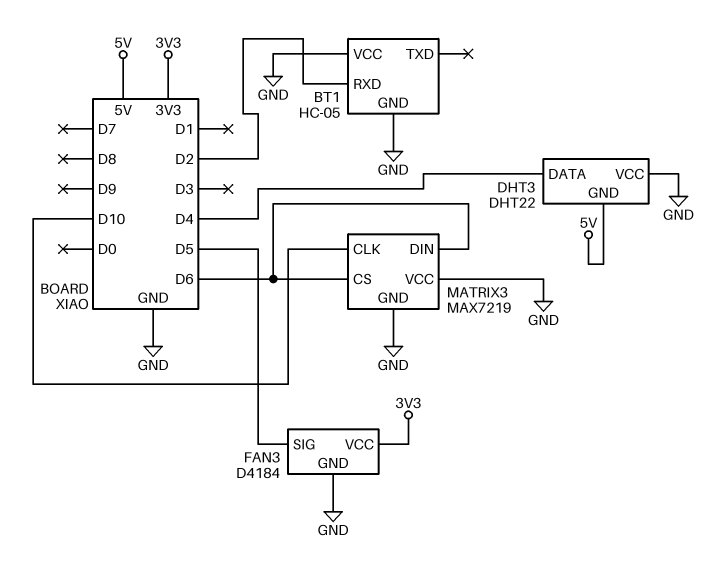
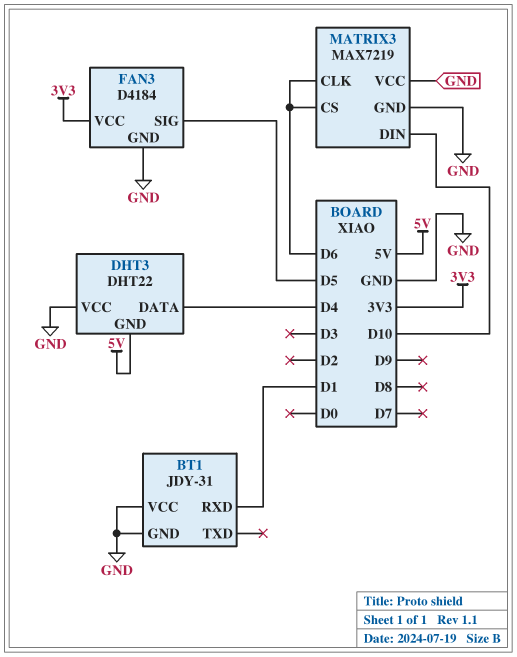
BT1: HC-05 -> JDY-31
BT1 pin RXD: D2 -> D1
MATRIX3 pin CLK: D10 -> D6
MATRIX3 pin DIN: D6 -> D10

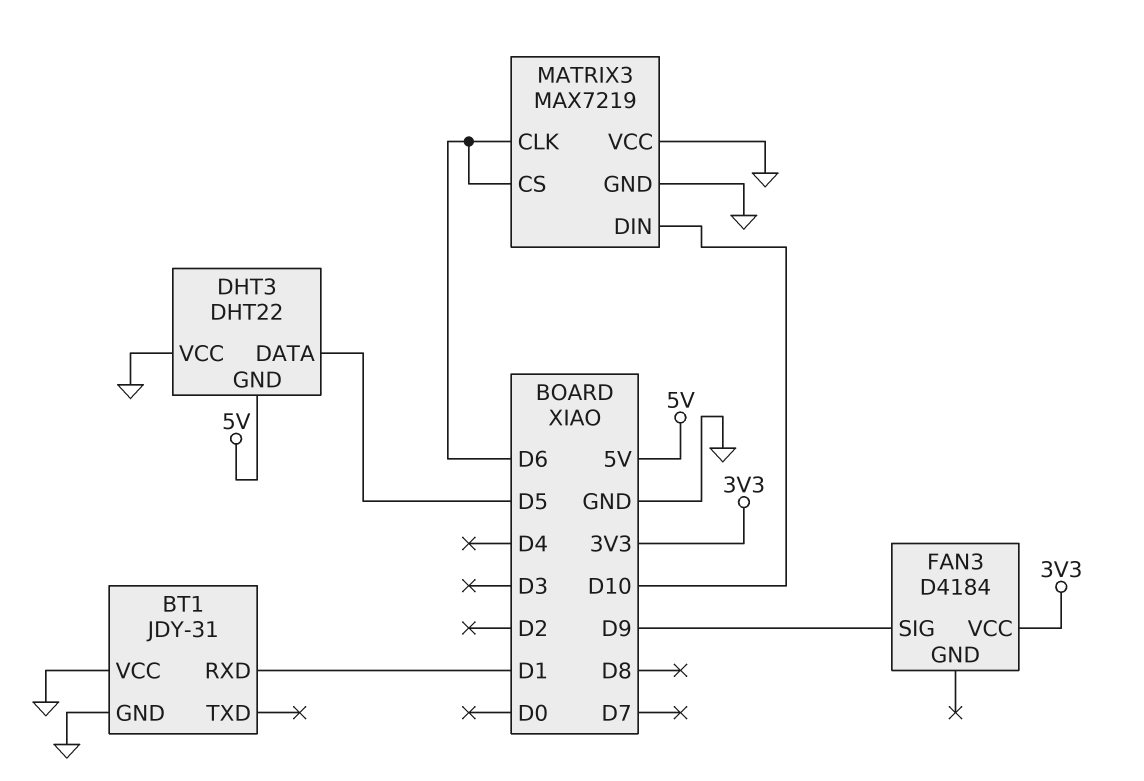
DHT3 pin DATA: D4 -> D5
FAN3 pin GND: GND -> none
FAN3 pin SIG: D5 -> D9

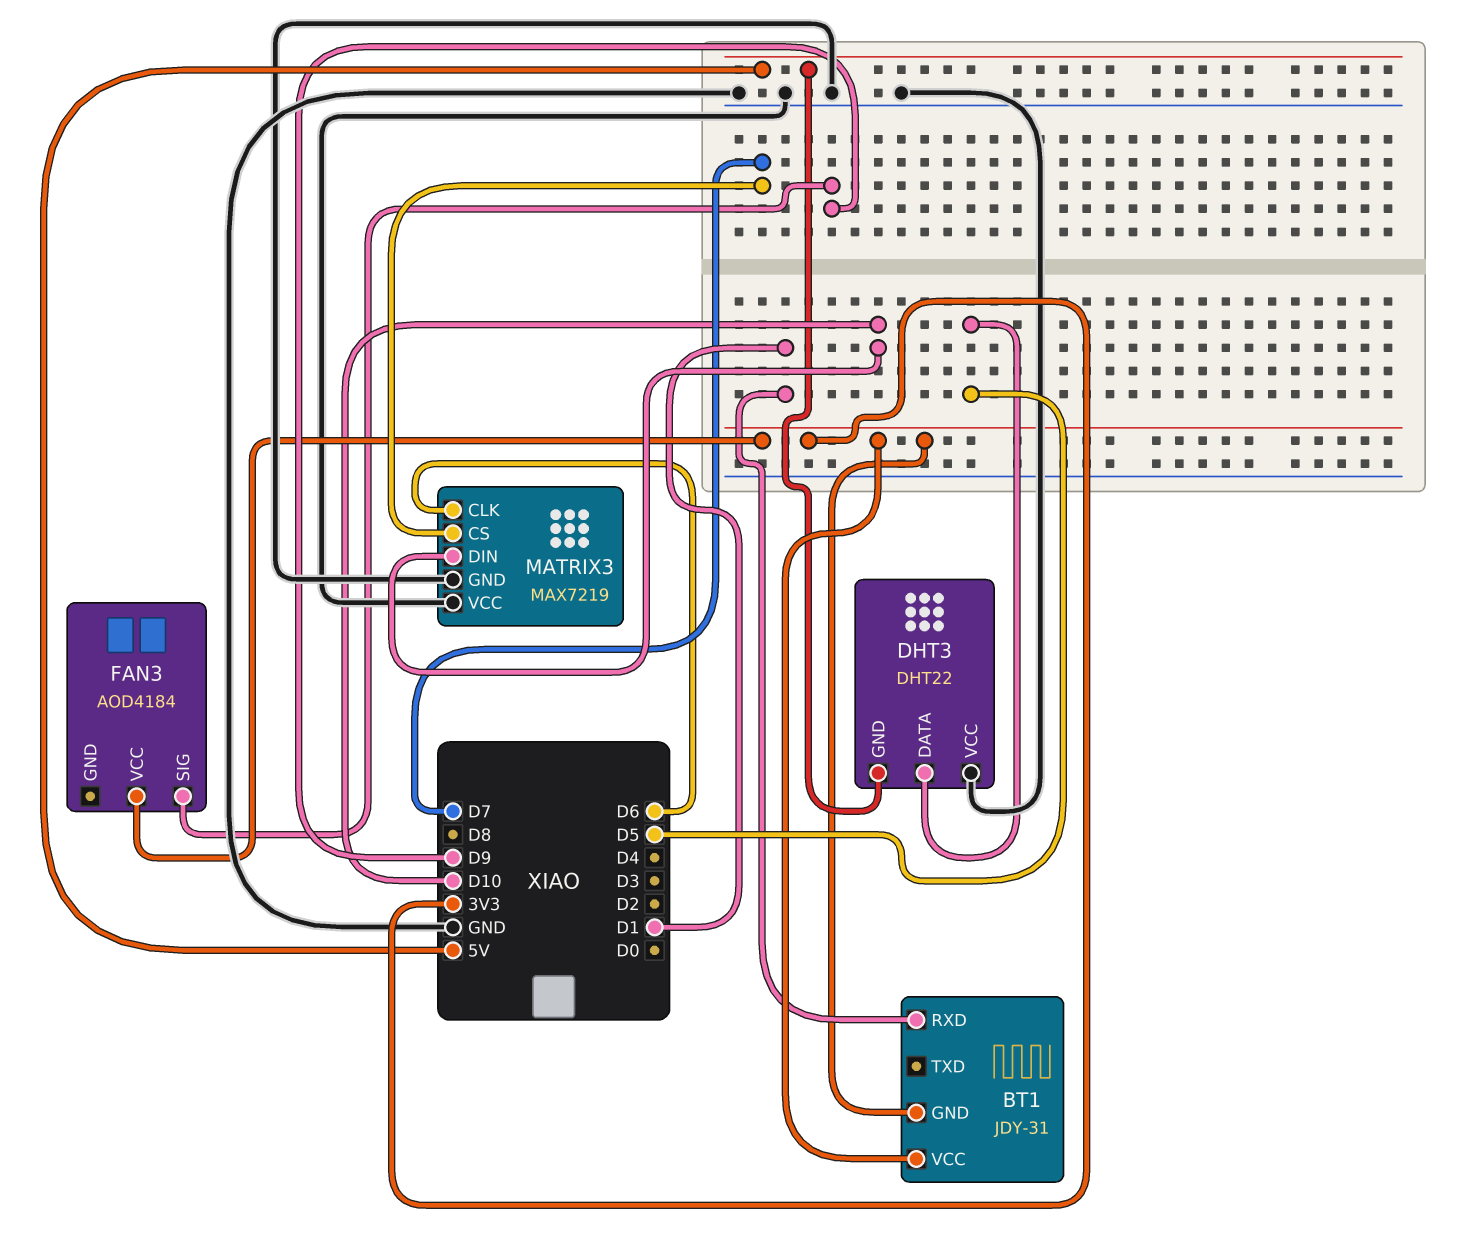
BT1 pin GND: GND -> 3V3
BT1 pin VCC: GND -> 3V3
FAN3: D4184 -> AOD4184
MATRIX3 pin CS: D6 -> D7

